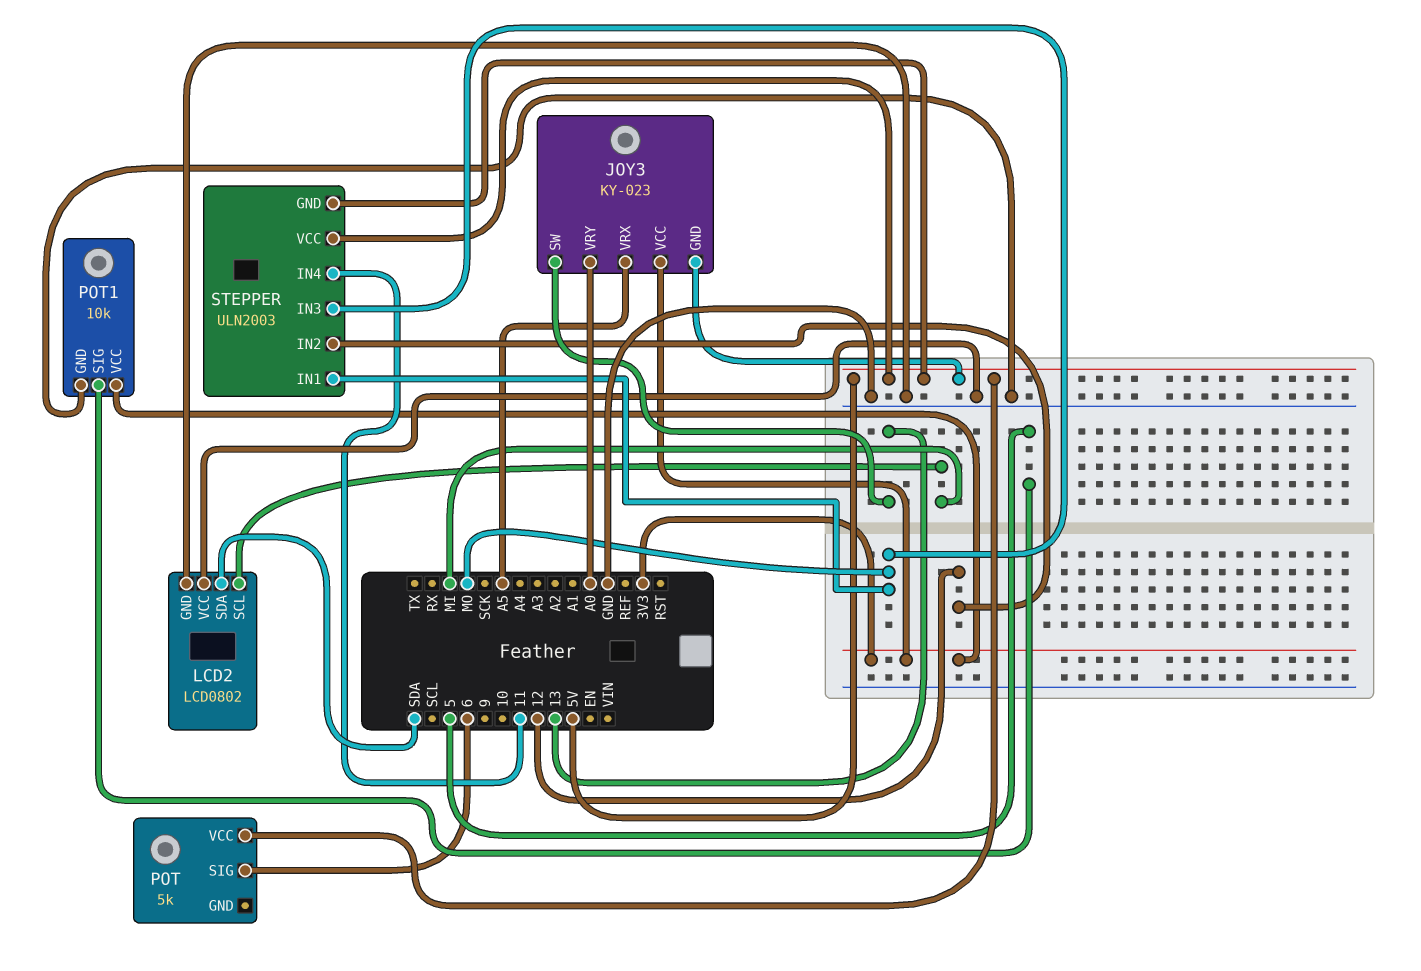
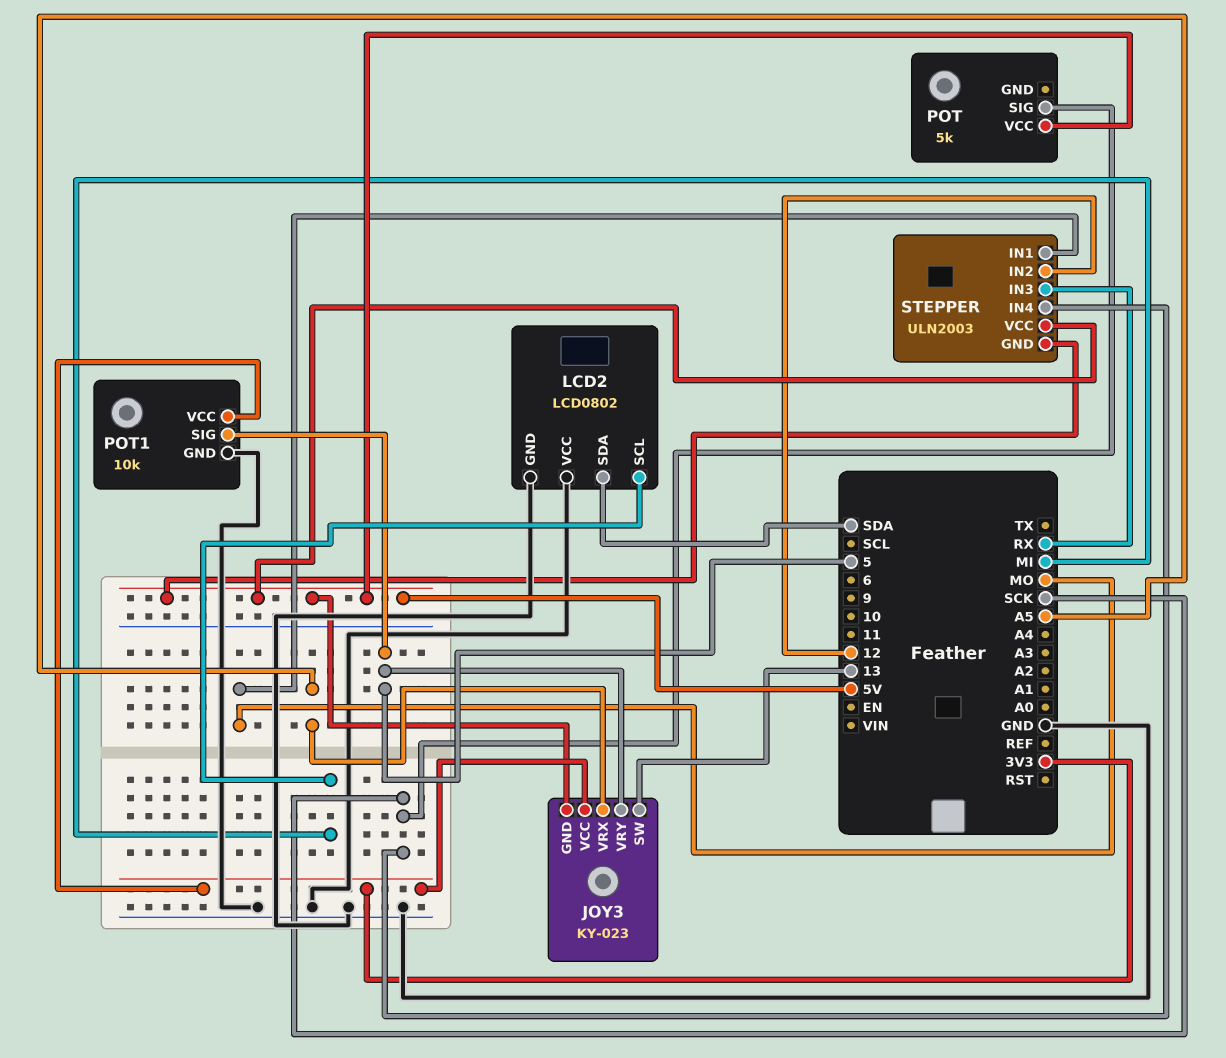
JOY3 pin VRY: A0 -> 5
POT pin SIG: 6 -> SCK
STEPPER pin IN3: MO -> RX
STEPPER pin IN4: 11 -> SCK

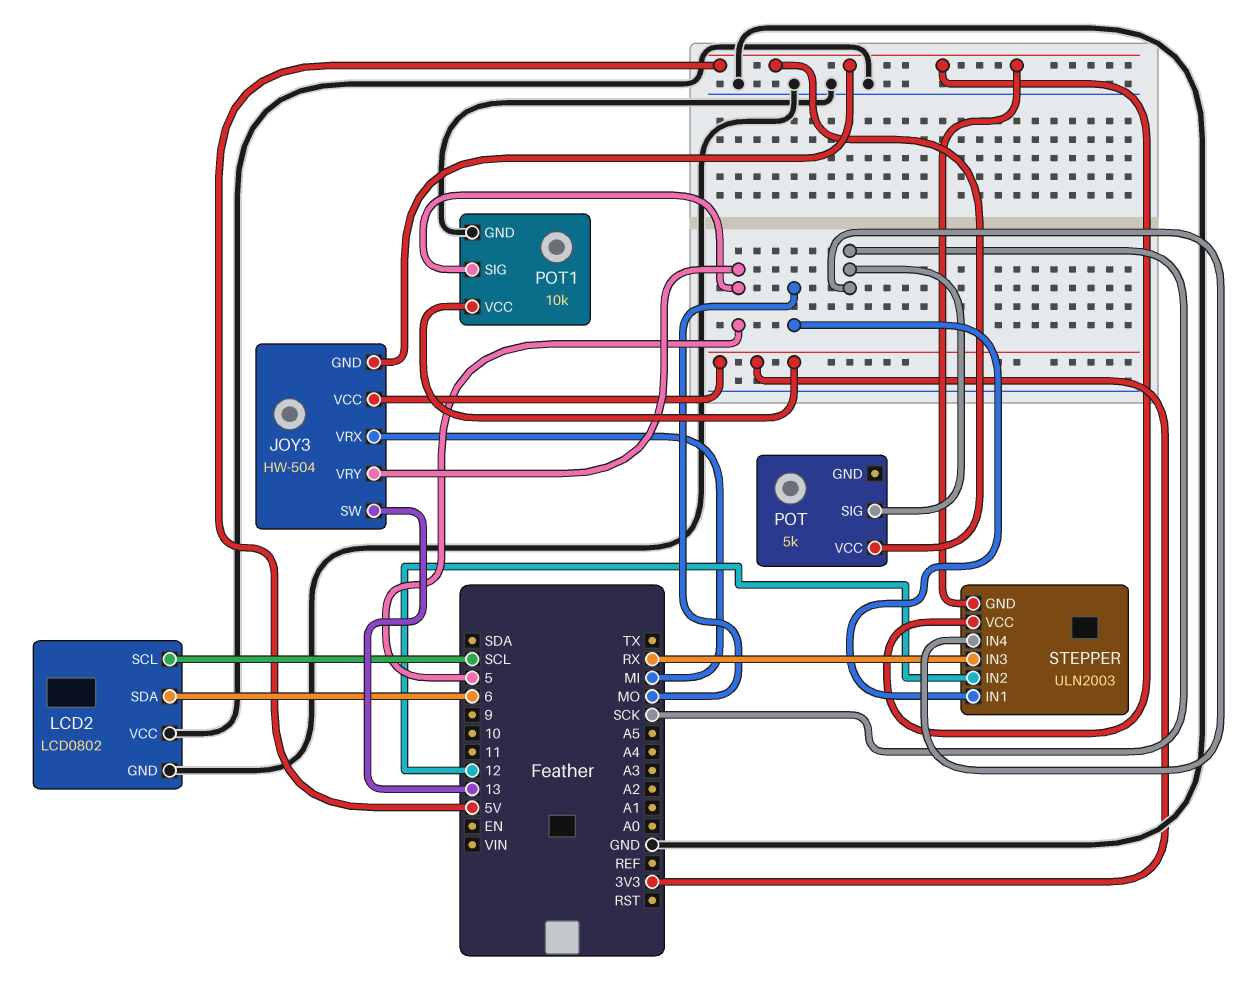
JOY3: KY-023 -> HW-504
JOY3 pin VRX: A5 -> MI
LCD2 pin SCL: MI -> SCL
LCD2 pin SDA: SDA -> 6

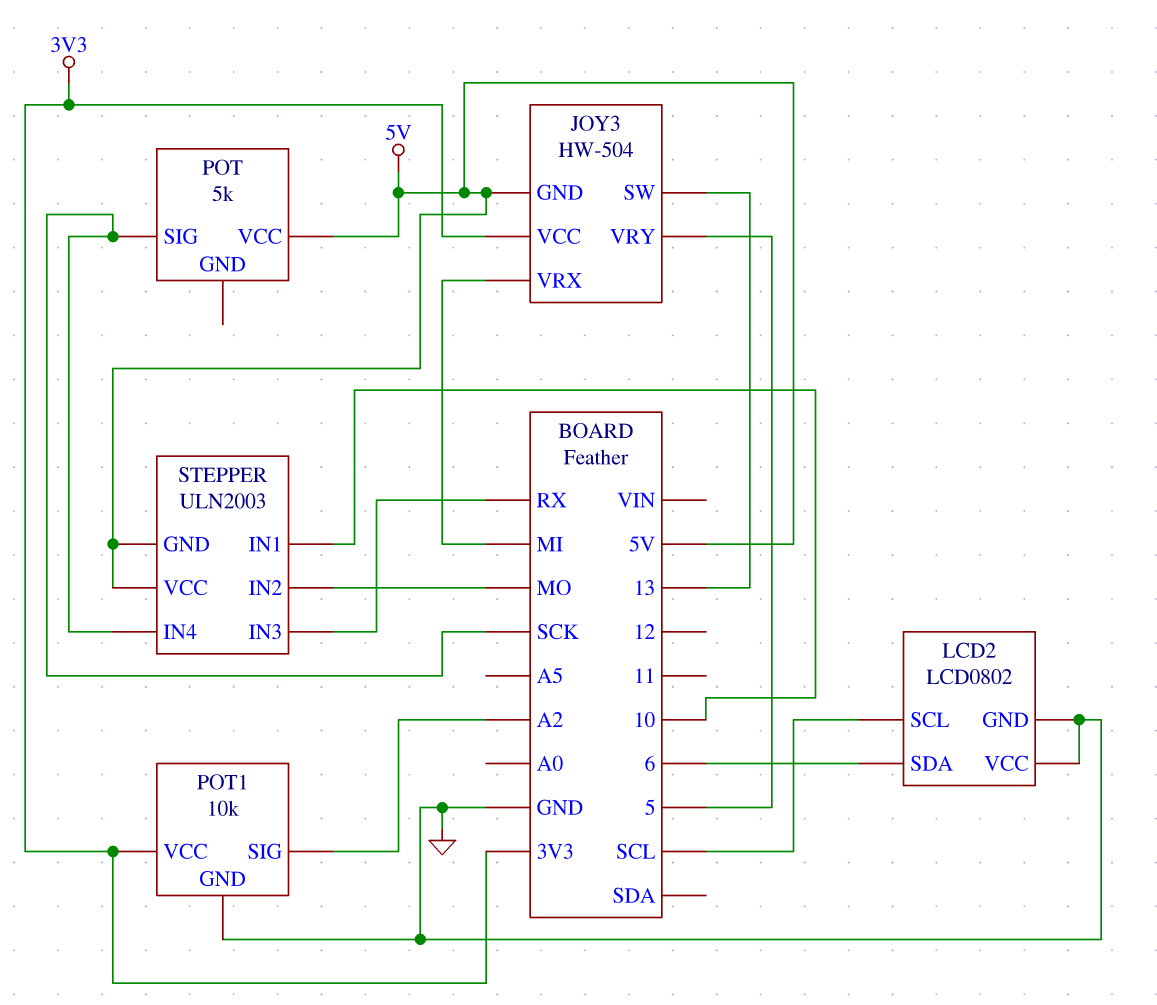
POT1 pin SIG: 5 -> A2
STEPPER pin IN1: MO -> 10
STEPPER pin IN2: 12 -> MO

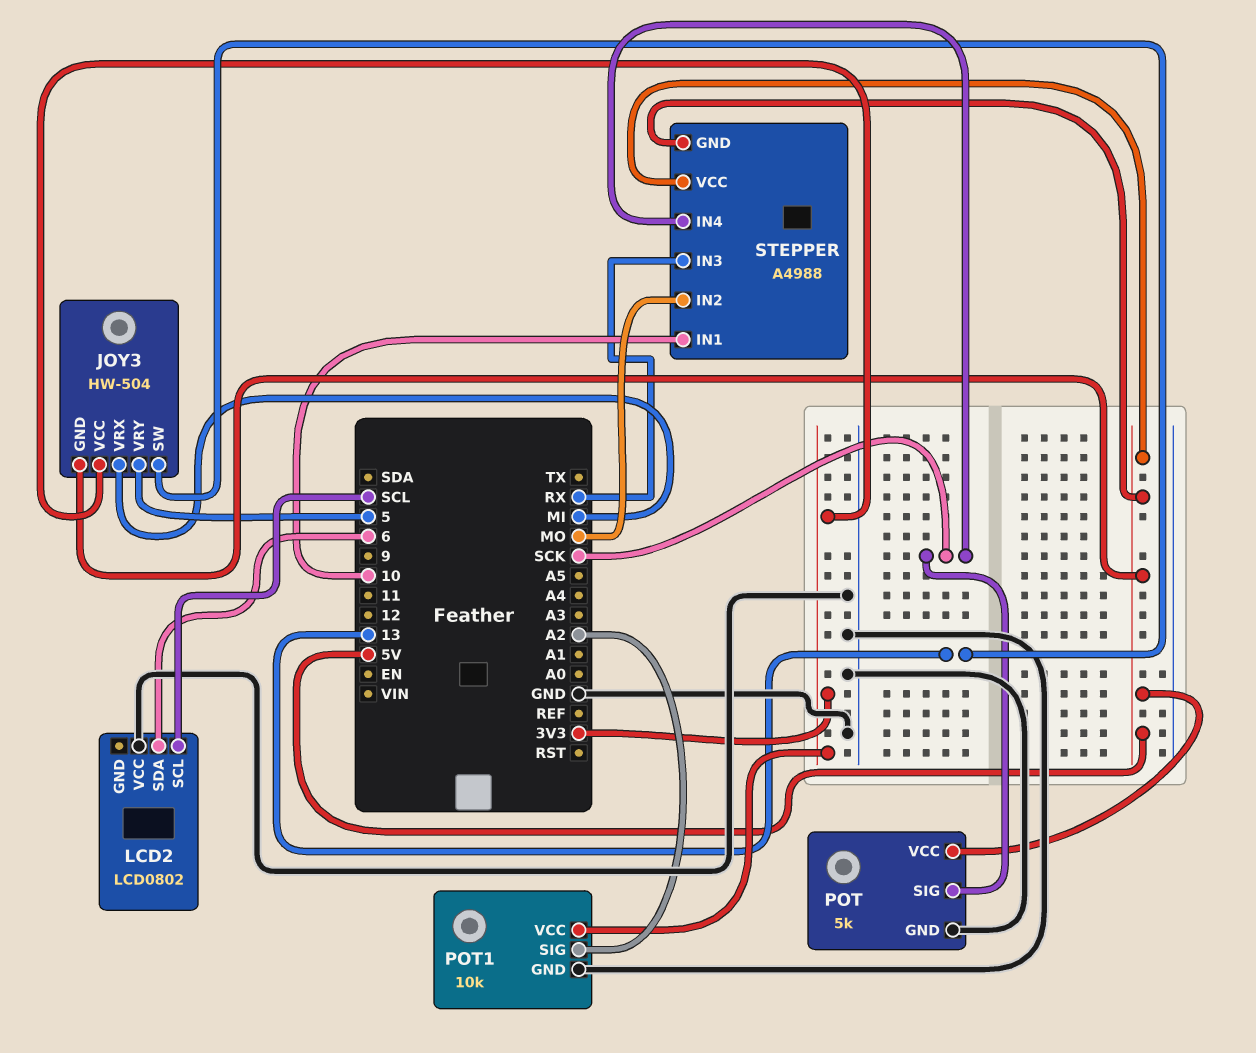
LCD2 pin GND: GND -> none
POT pin GND: none -> GND
STEPPER: ULN2003 -> A4988

